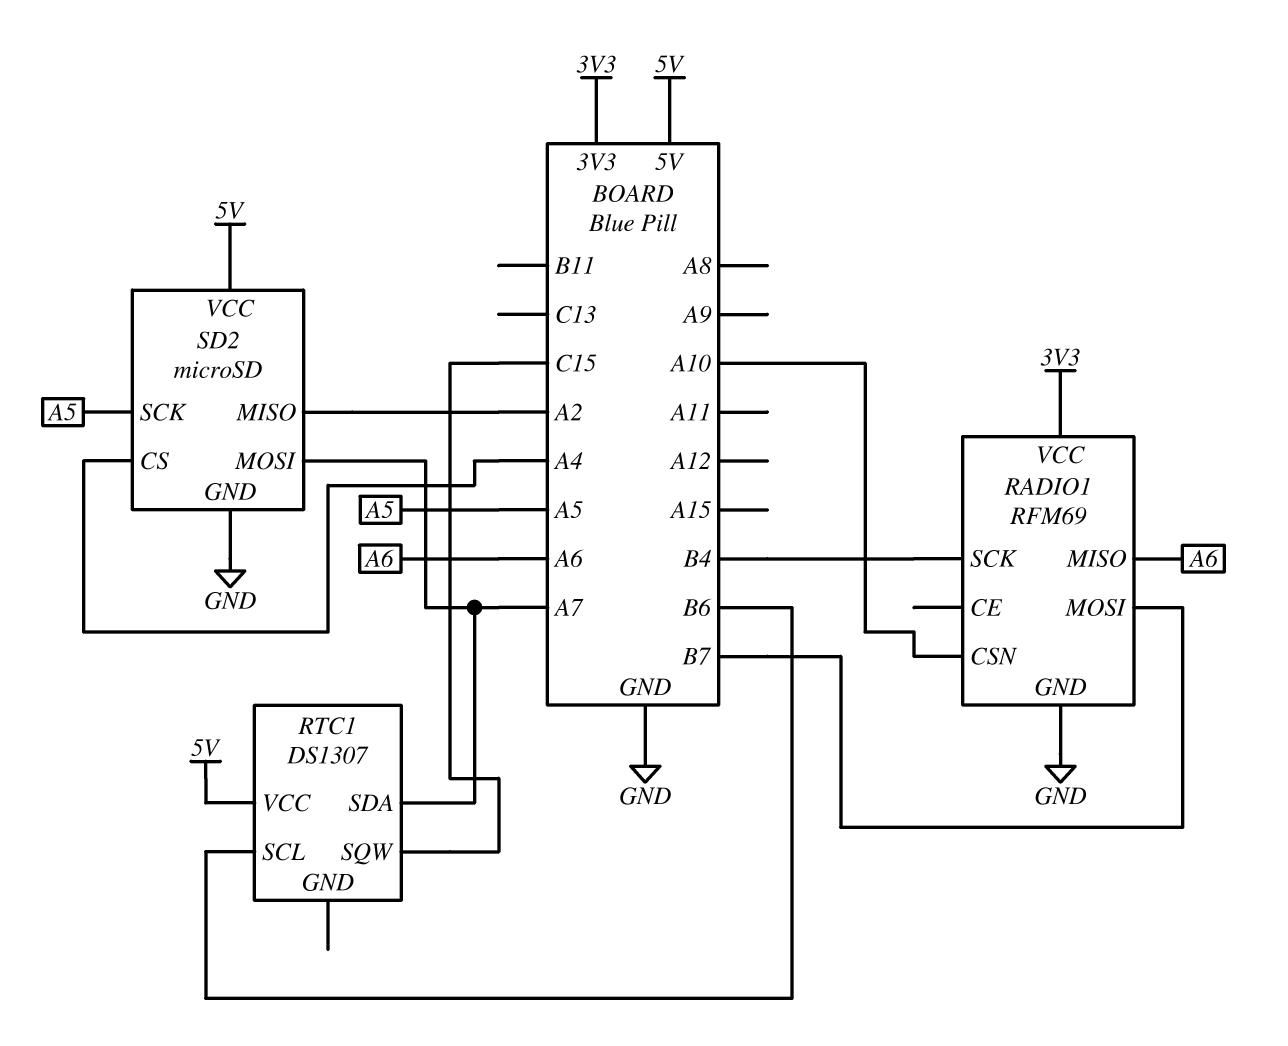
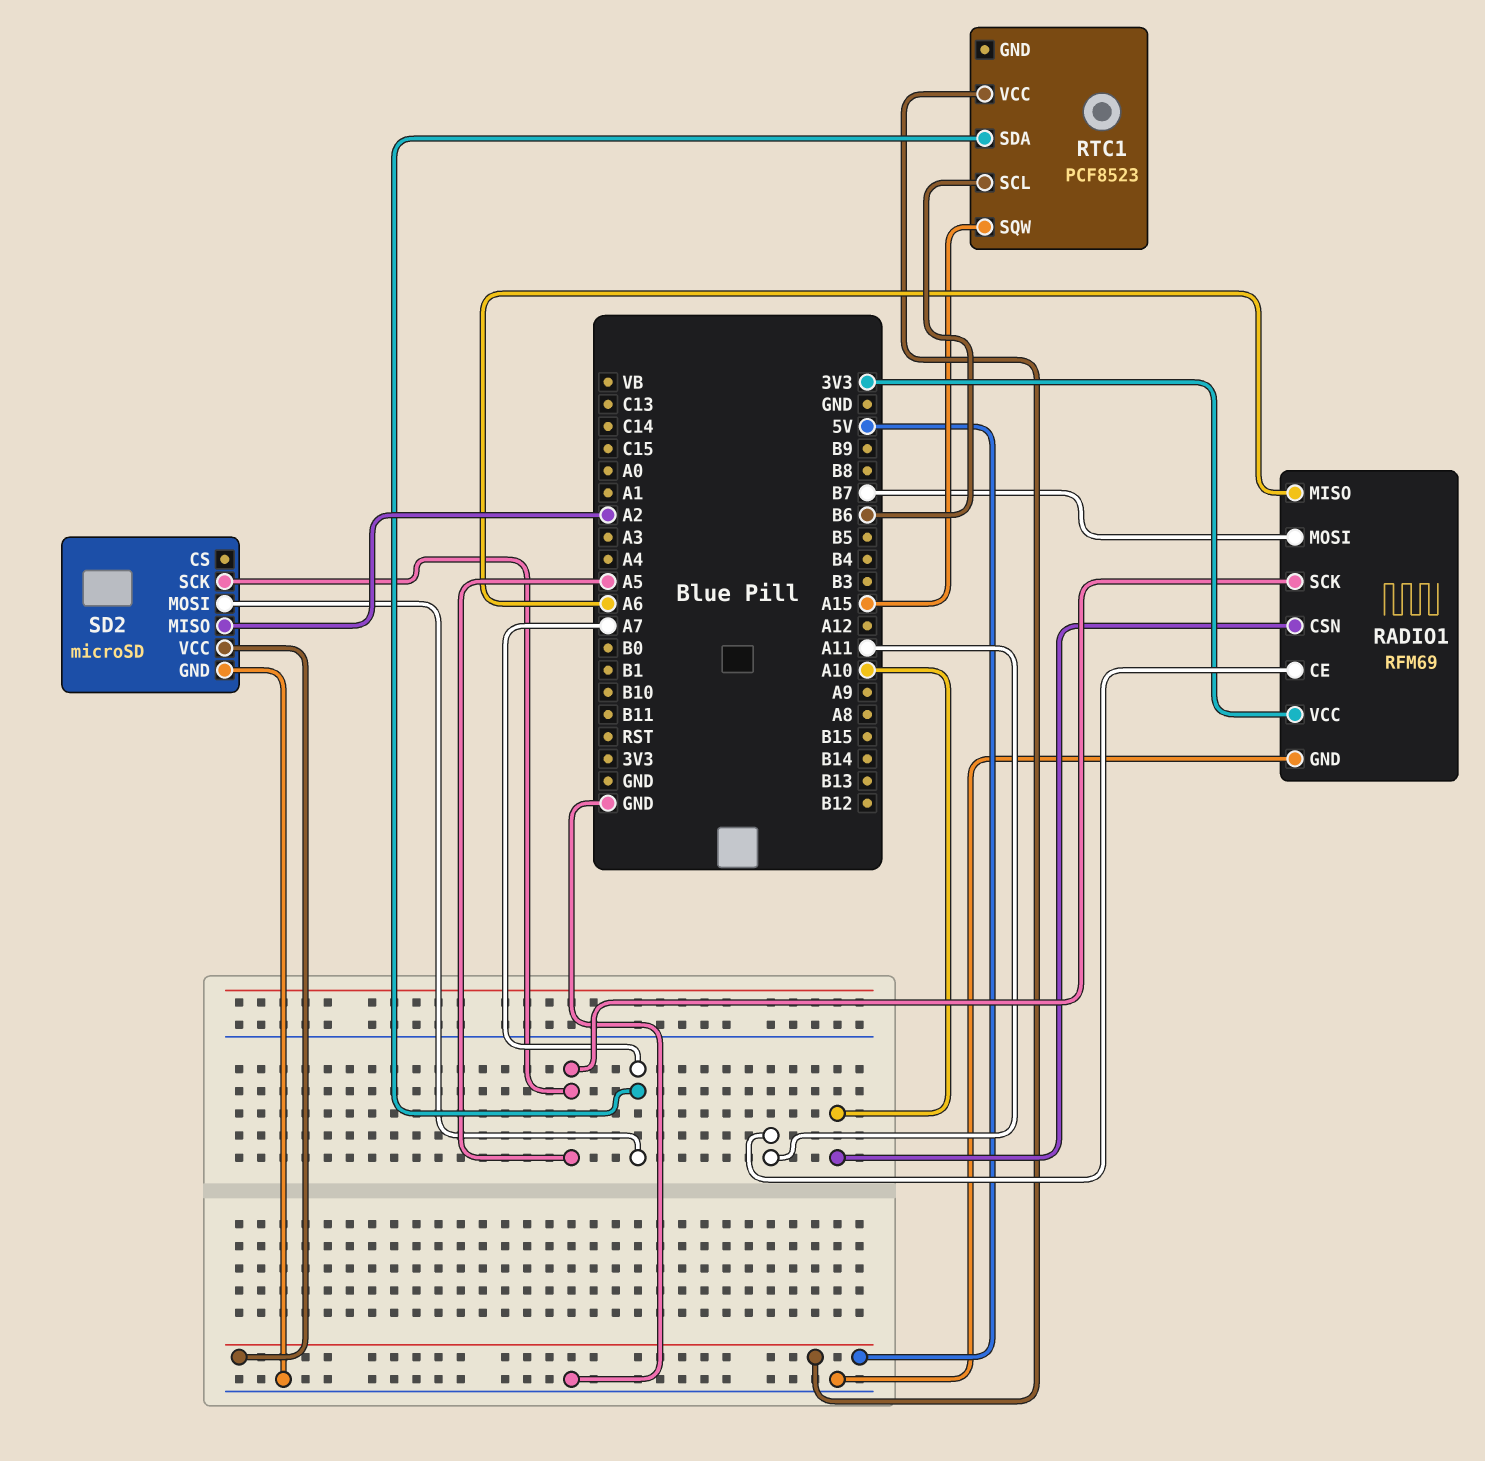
RADIO1 pin CE: none -> A11
RADIO1 pin SCK: B4 -> A5
RTC1: DS1307 -> PCF8523
RTC1 pin SQW: C15 -> A15
SD2 pin CS: A4 -> none

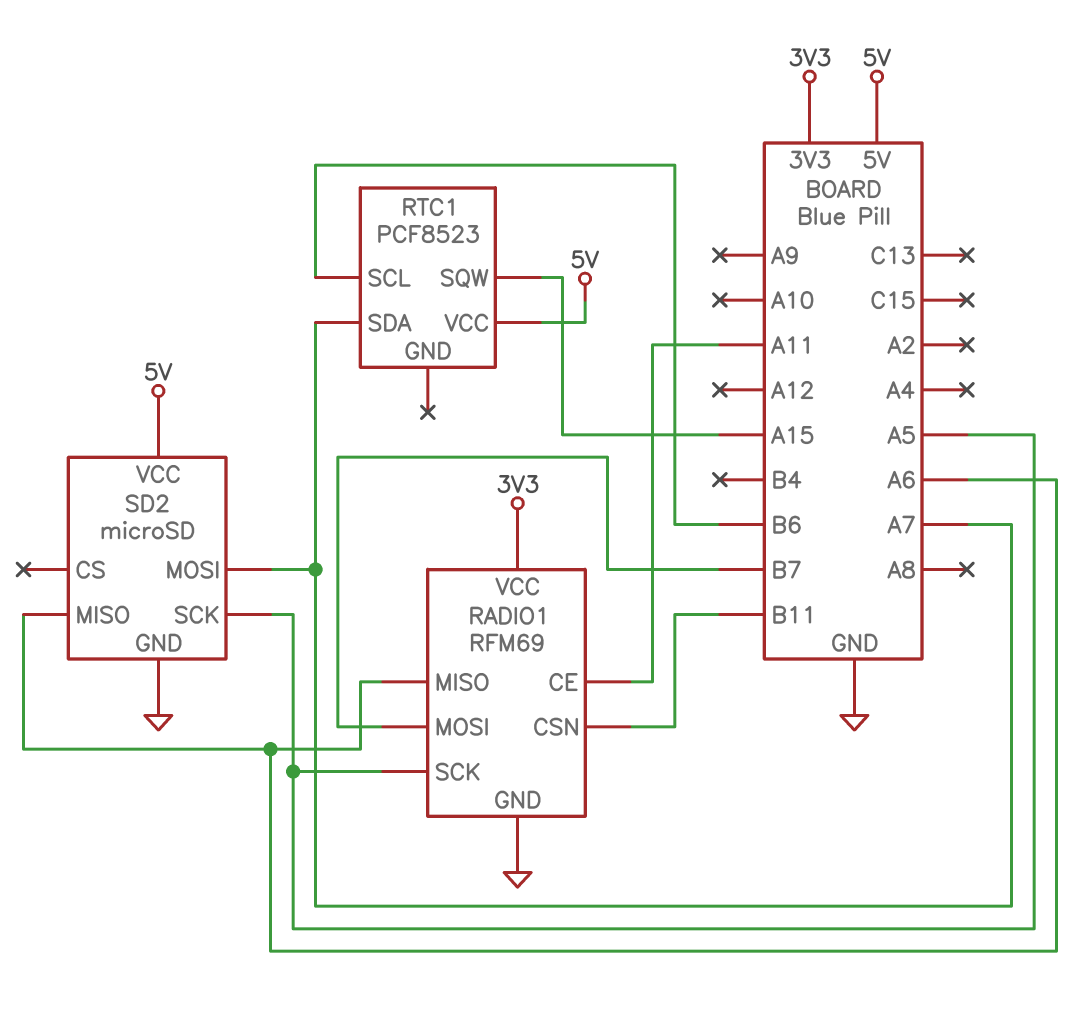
RADIO1 pin CSN: A10 -> B11
SD2 pin MISO: A2 -> A6

